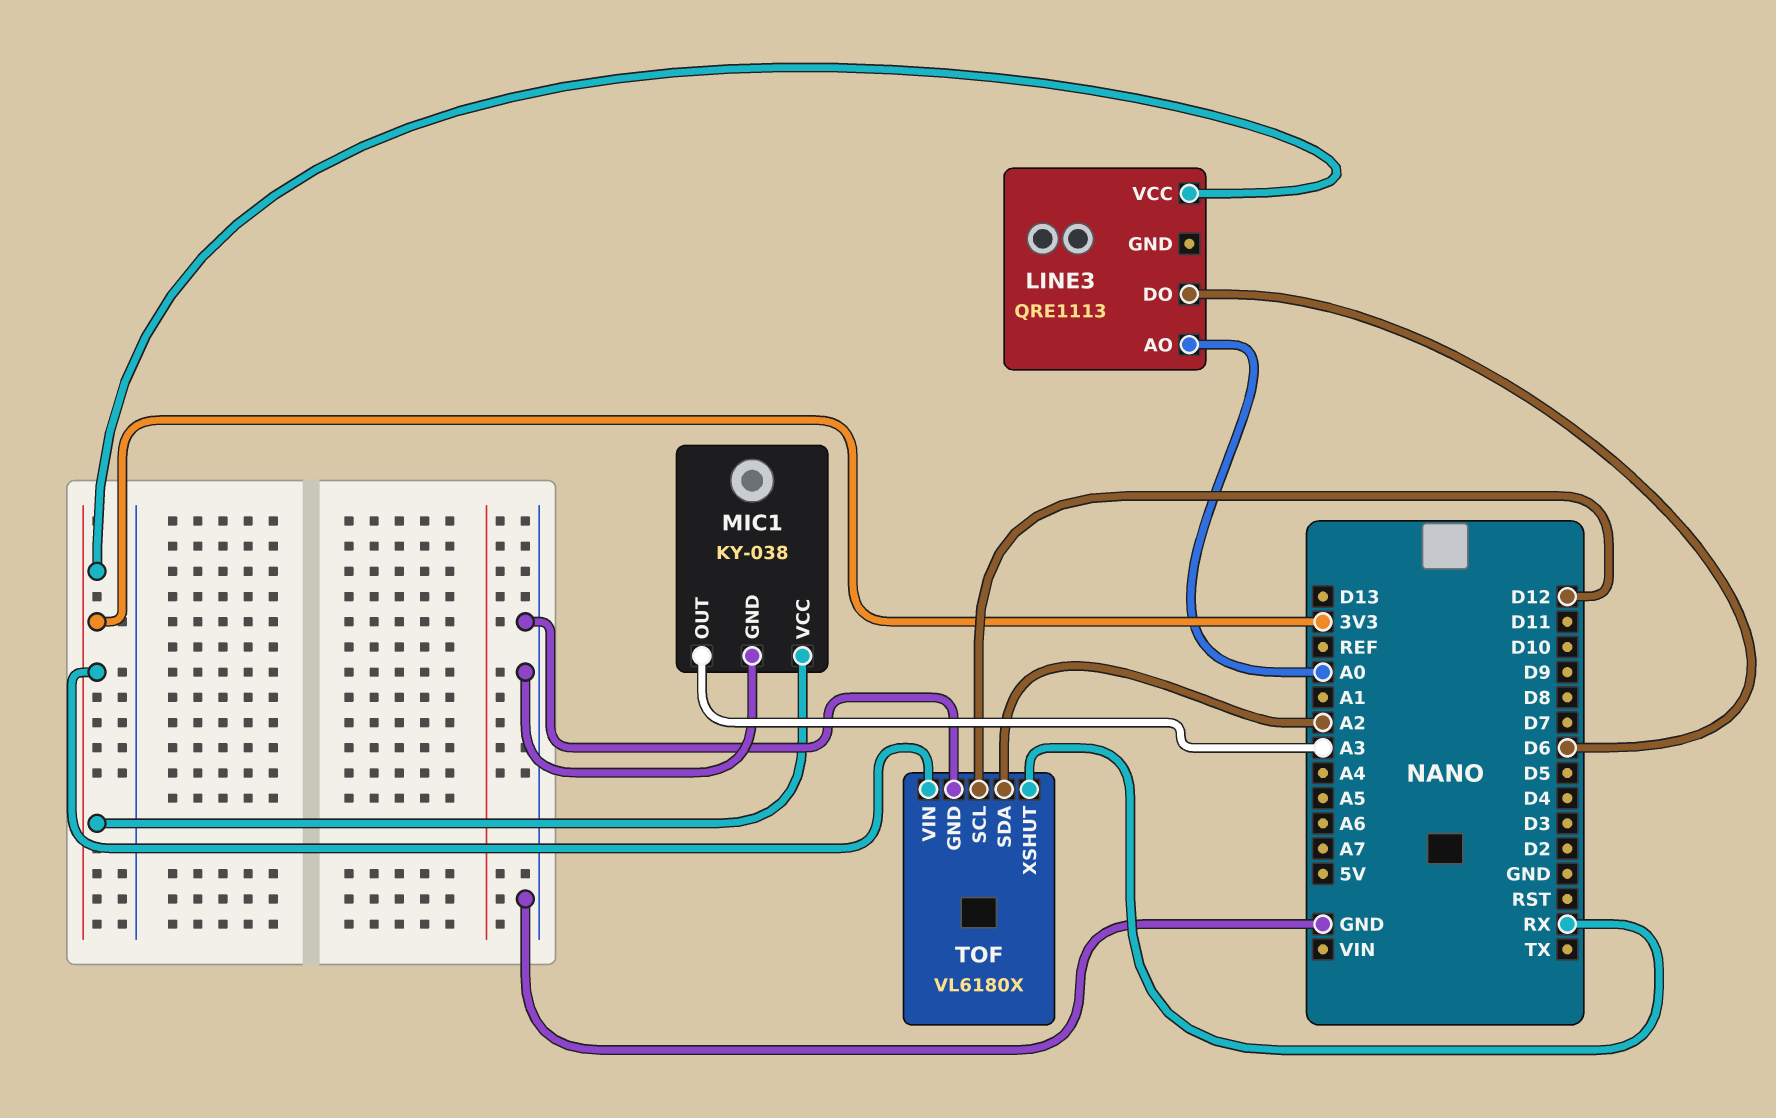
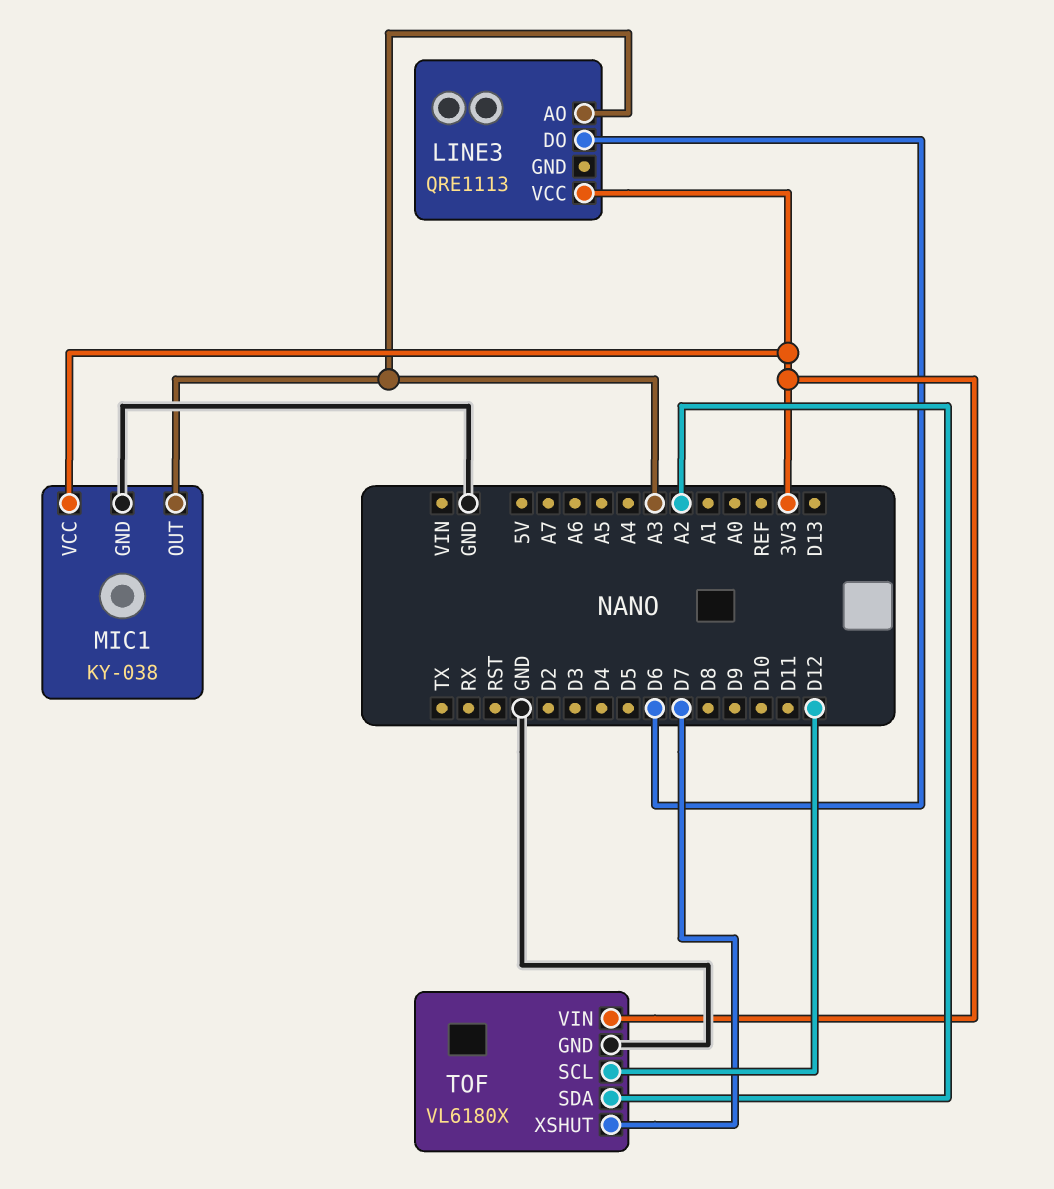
LINE3 pin AO: A0 -> A3
TOF pin XSHUT: RX -> D7

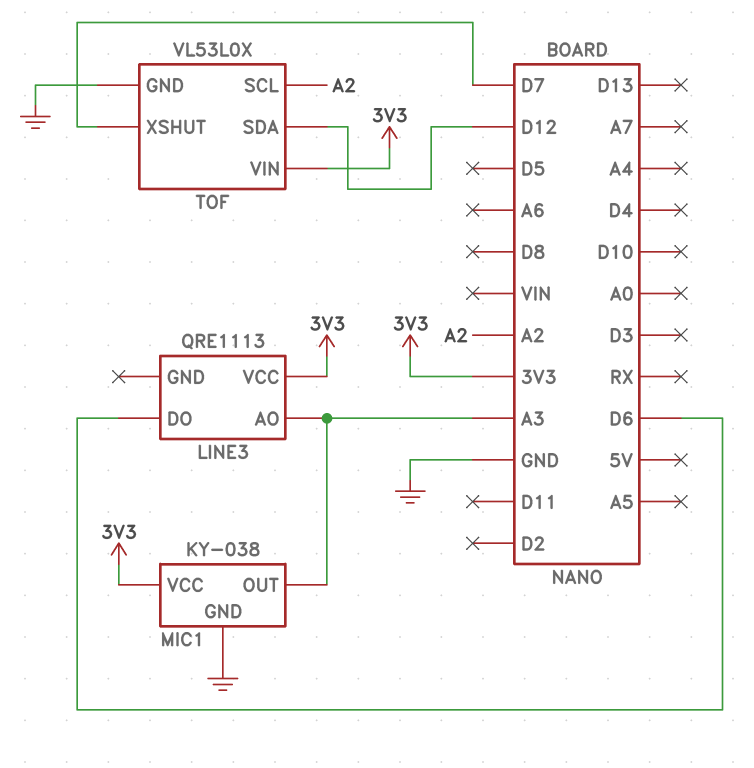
TOF: VL6180X -> VL53L0X
TOF pin SCL: D12 -> A2
TOF pin SDA: A2 -> D12

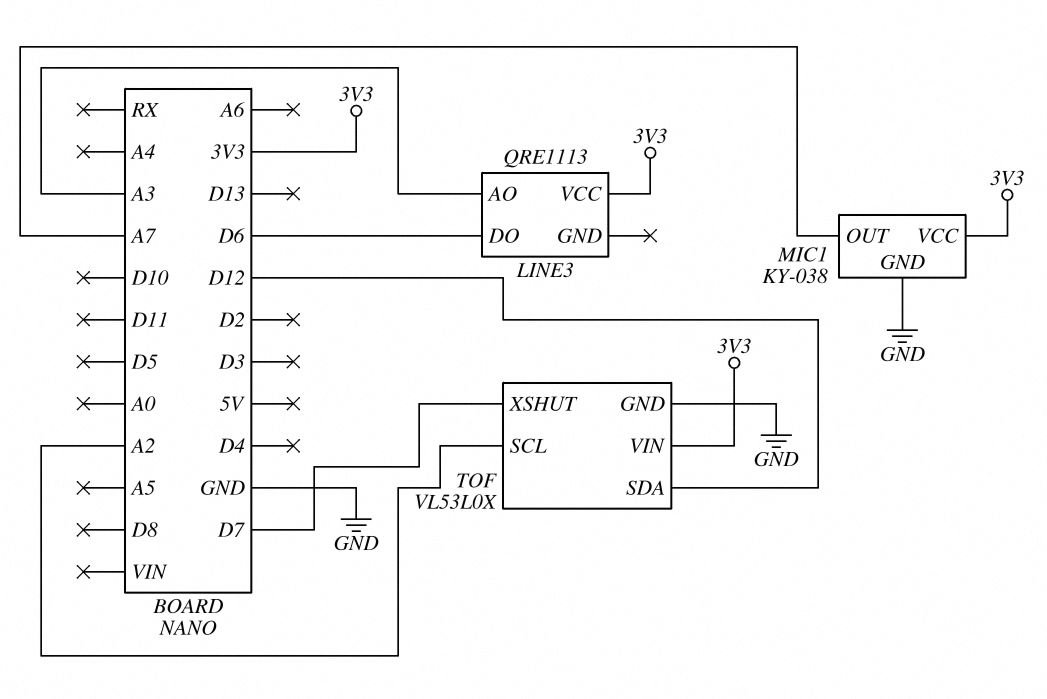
MIC1 pin OUT: A3 -> A7

